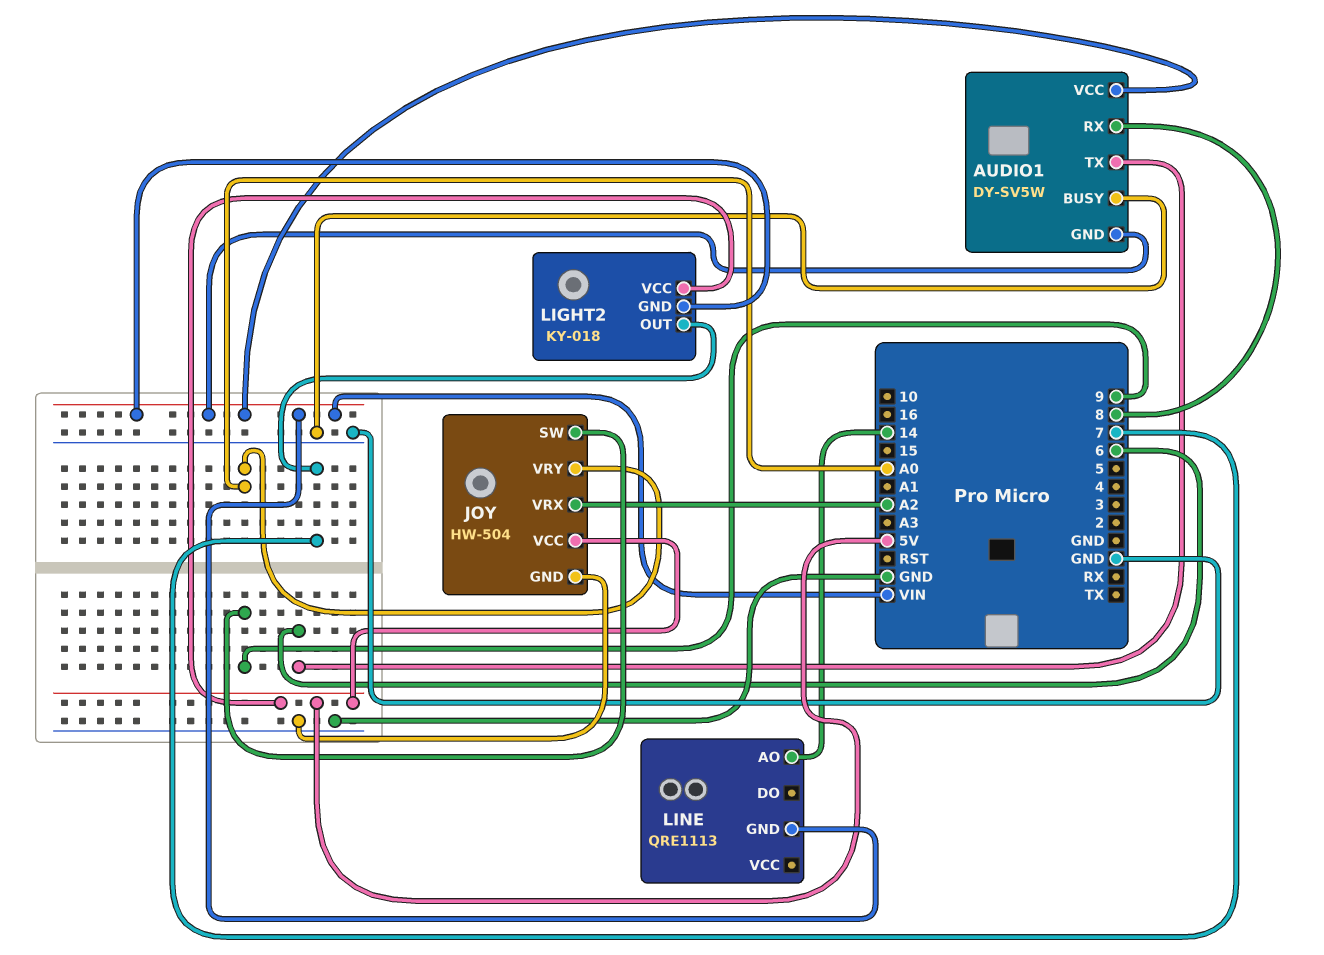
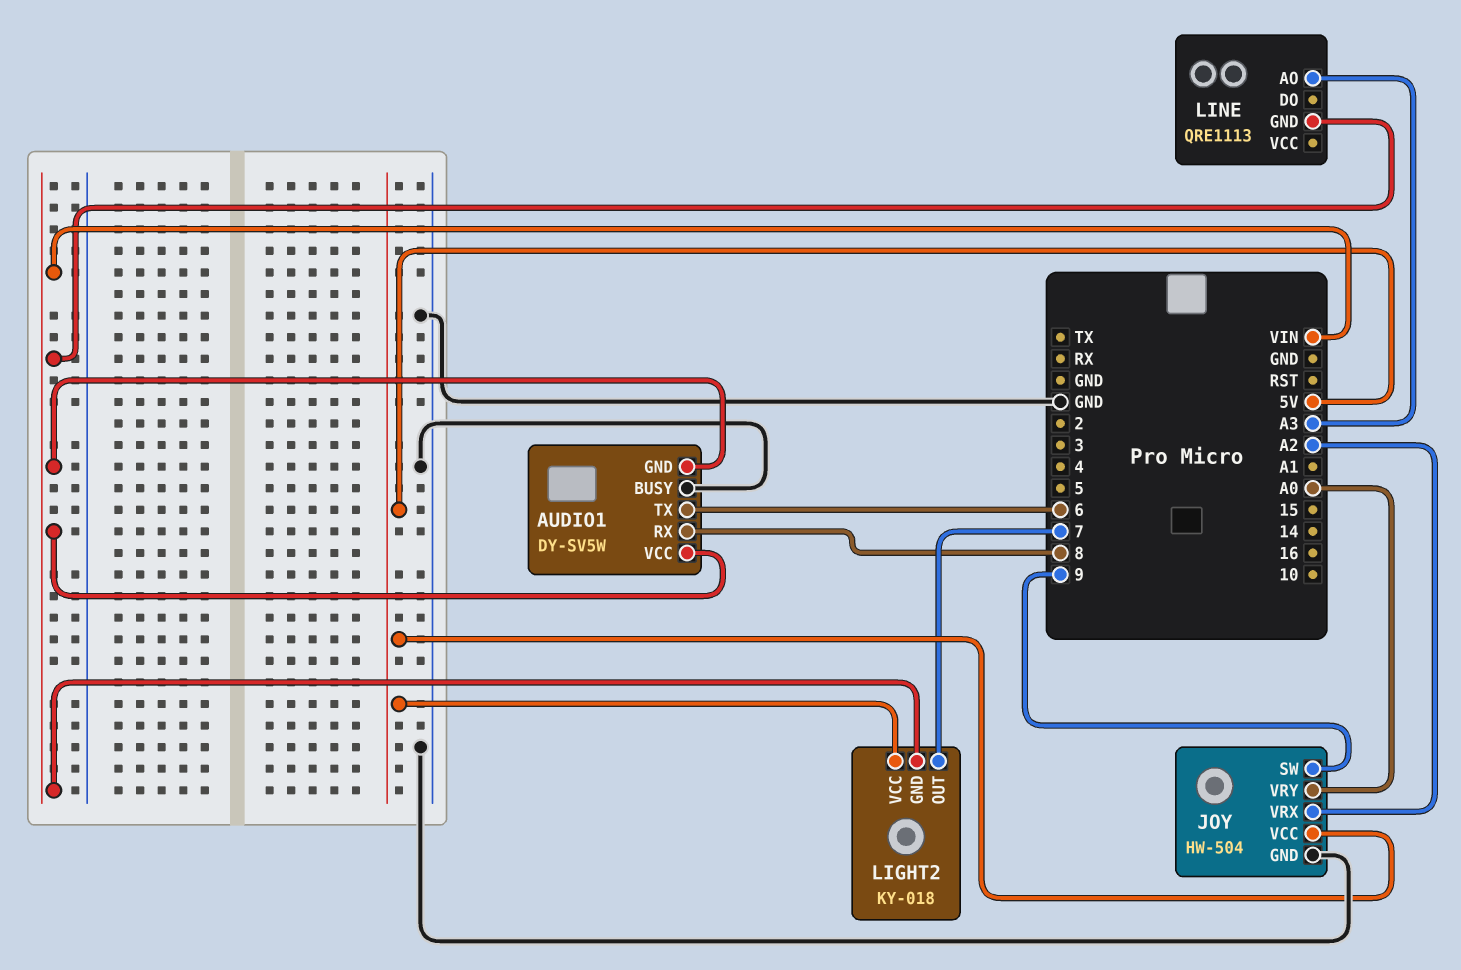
LINE pin AO: 14 -> A3

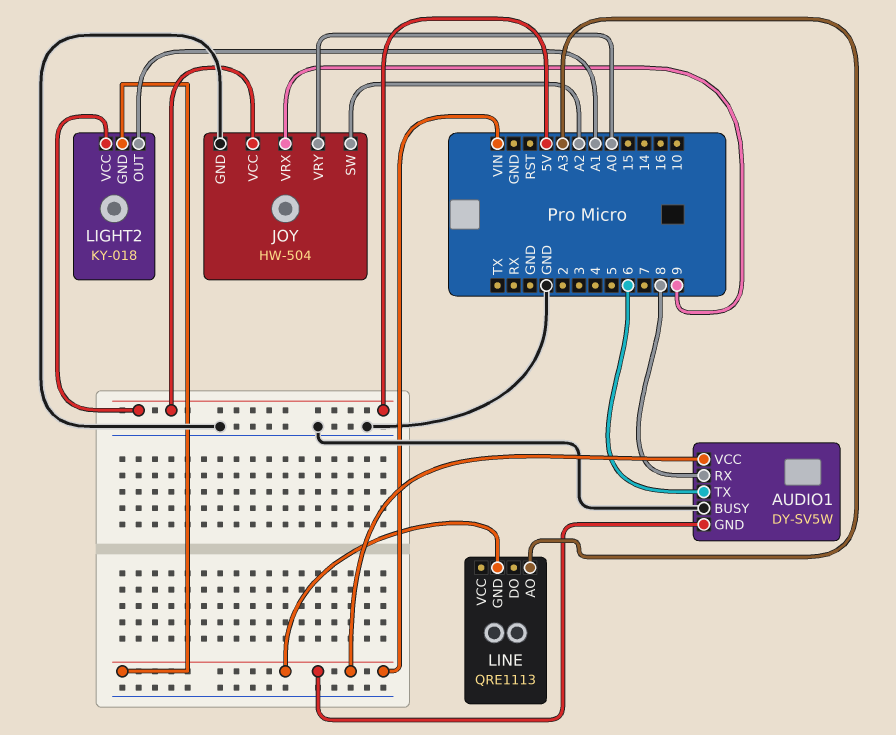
JOY pin SW: 9 -> A2
JOY pin VRX: A2 -> 9
LIGHT2 pin OUT: 7 -> A1

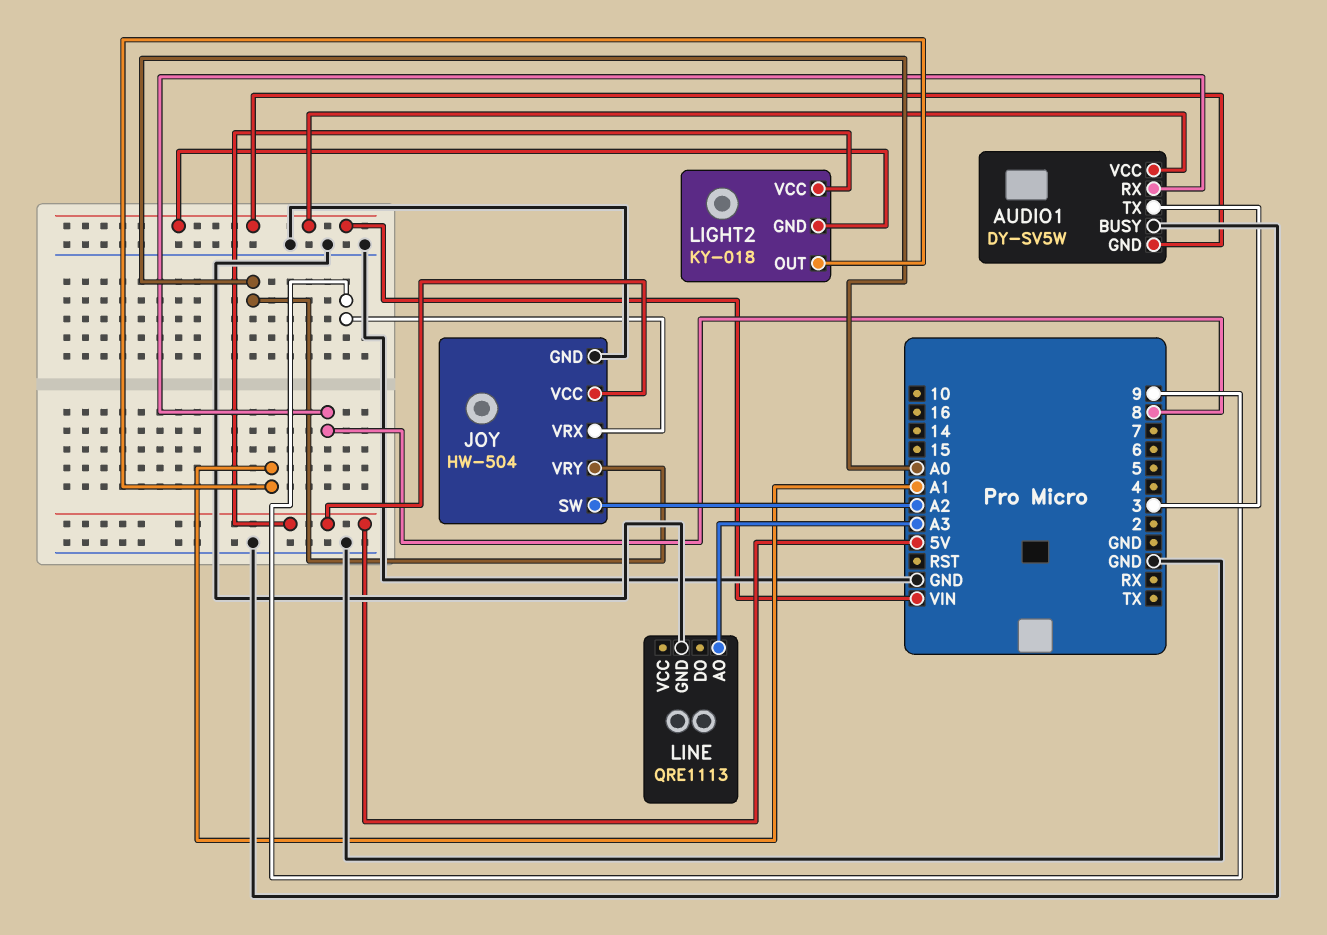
AUDIO1 pin TX: 6 -> 3
LINE pin GND: VIN -> GND

